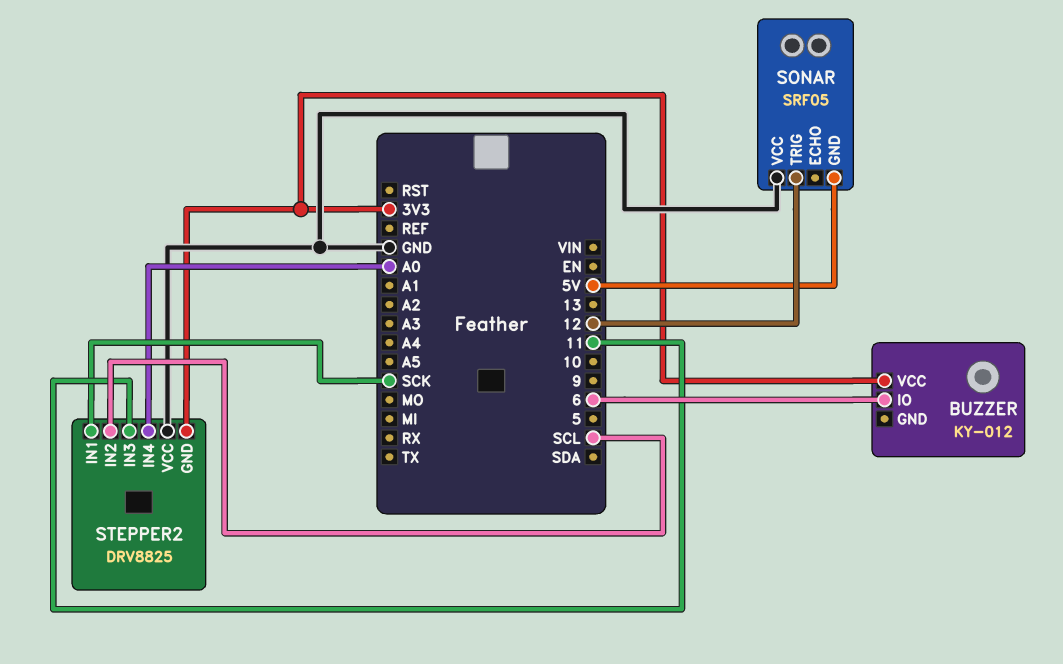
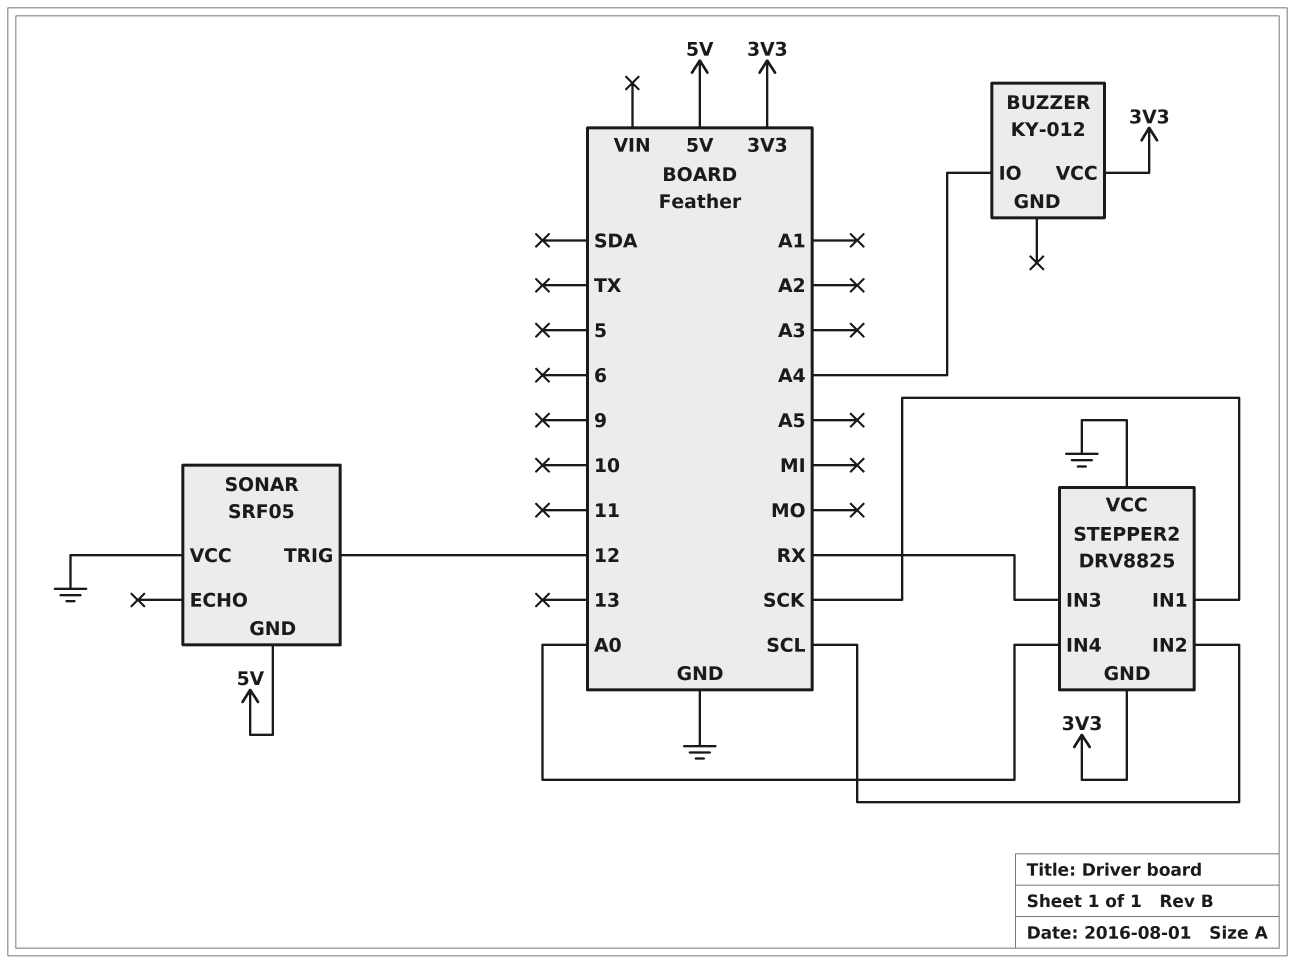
BUZZER pin IO: 6 -> A4
STEPPER2 pin IN3: 11 -> RX

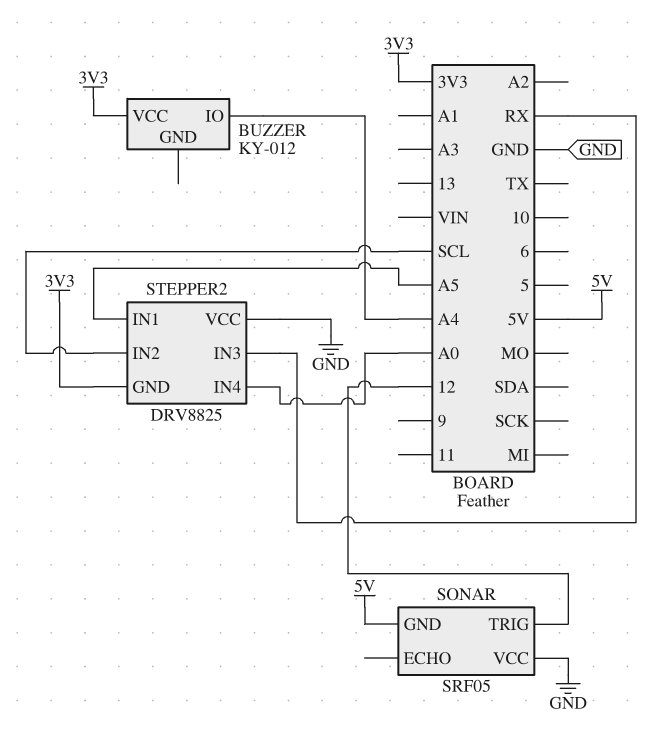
STEPPER2 pin IN1: SCK -> A5

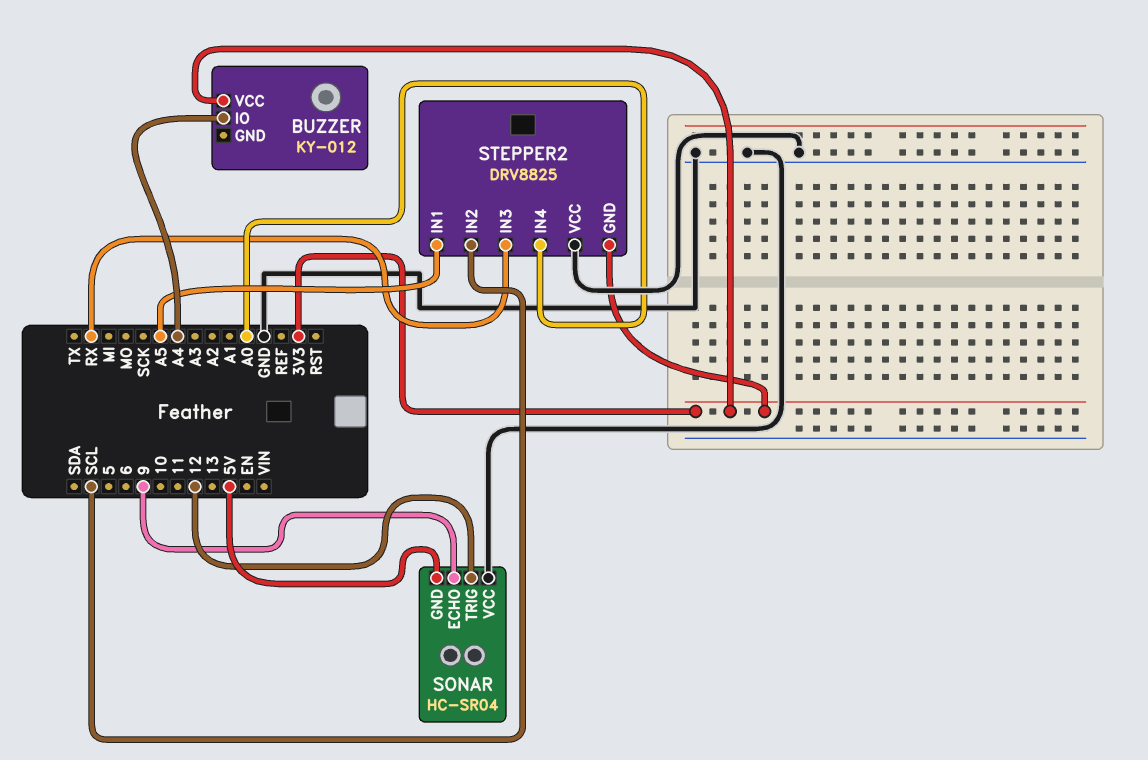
SONAR: SRF05 -> HC-SR04
SONAR pin ECHO: none -> 9

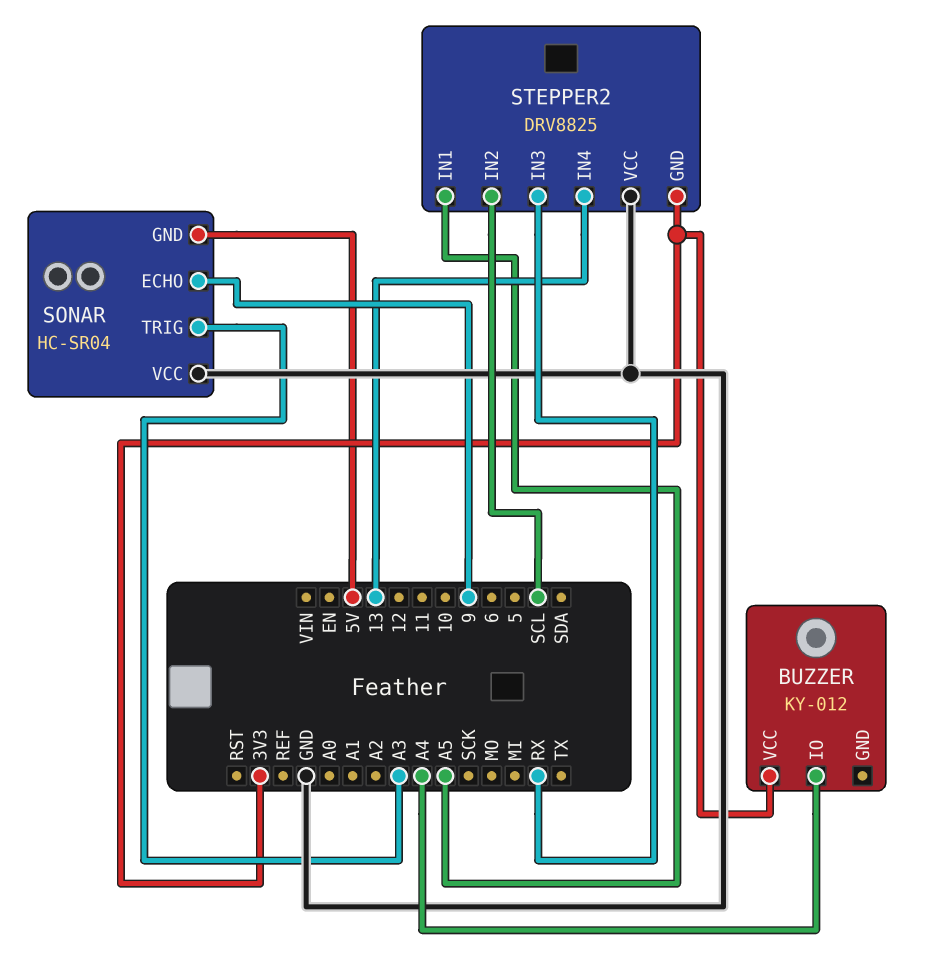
SONAR pin TRIG: 12 -> A3
STEPPER2 pin IN4: A0 -> 13

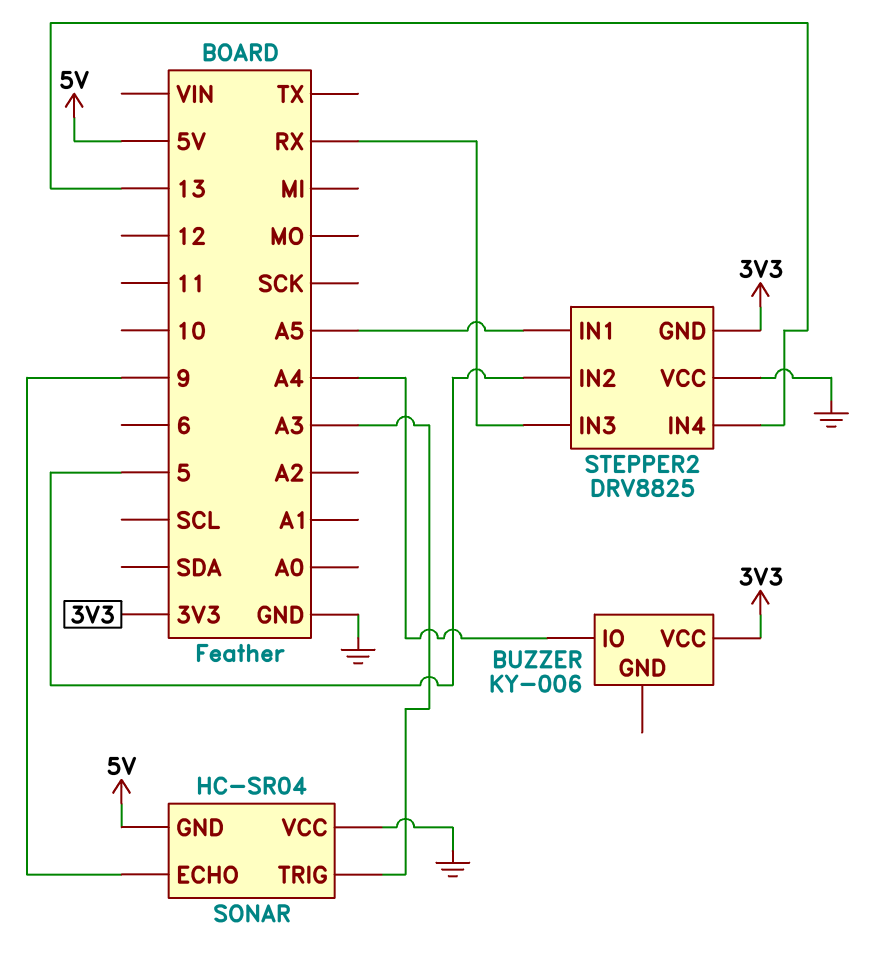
BUZZER: KY-012 -> KY-006
STEPPER2 pin IN2: SCL -> 5

